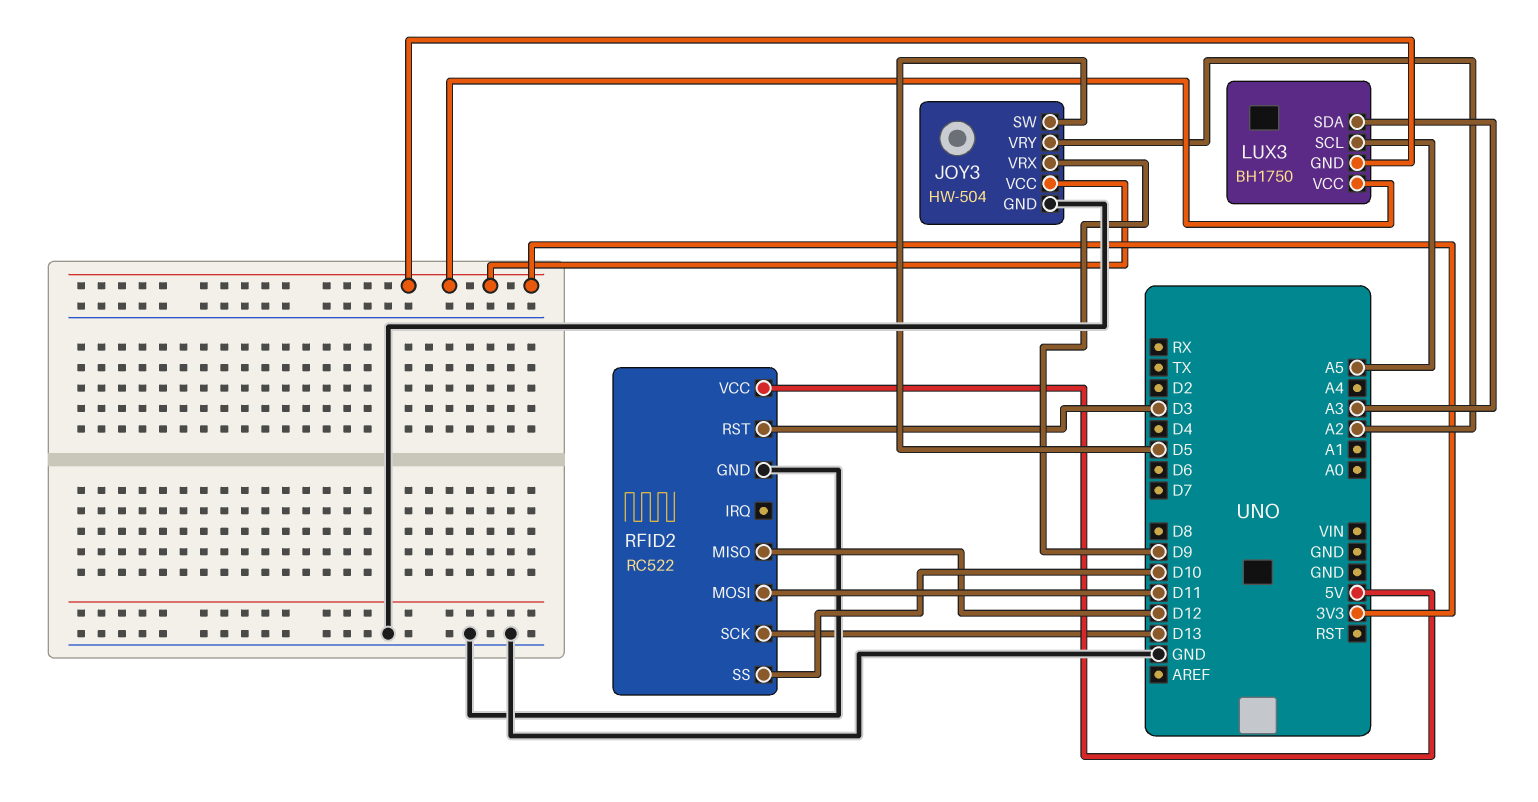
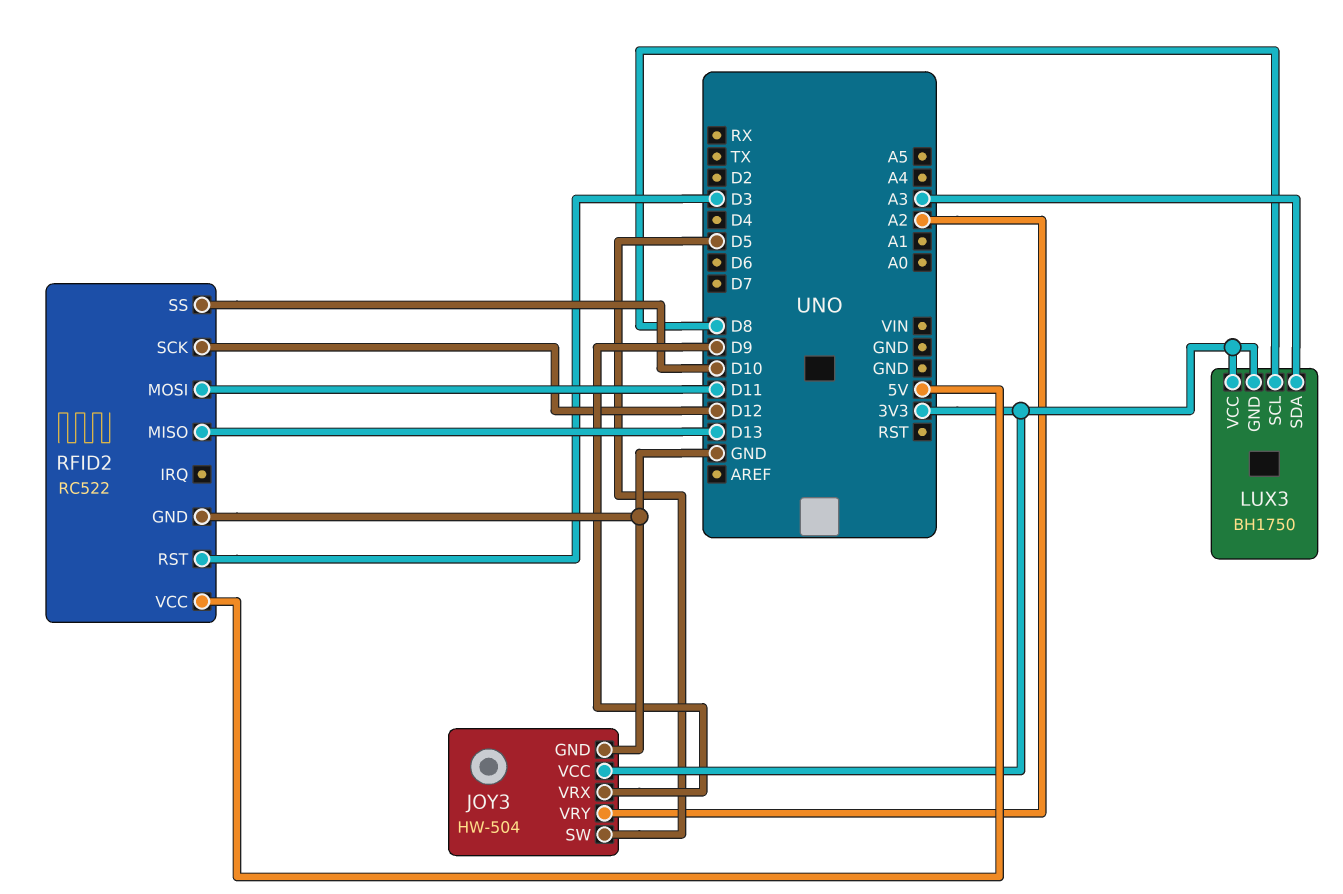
LUX3 pin SCL: A5 -> D8
RFID2 pin MISO: D12 -> D13
RFID2 pin SCK: D13 -> D12

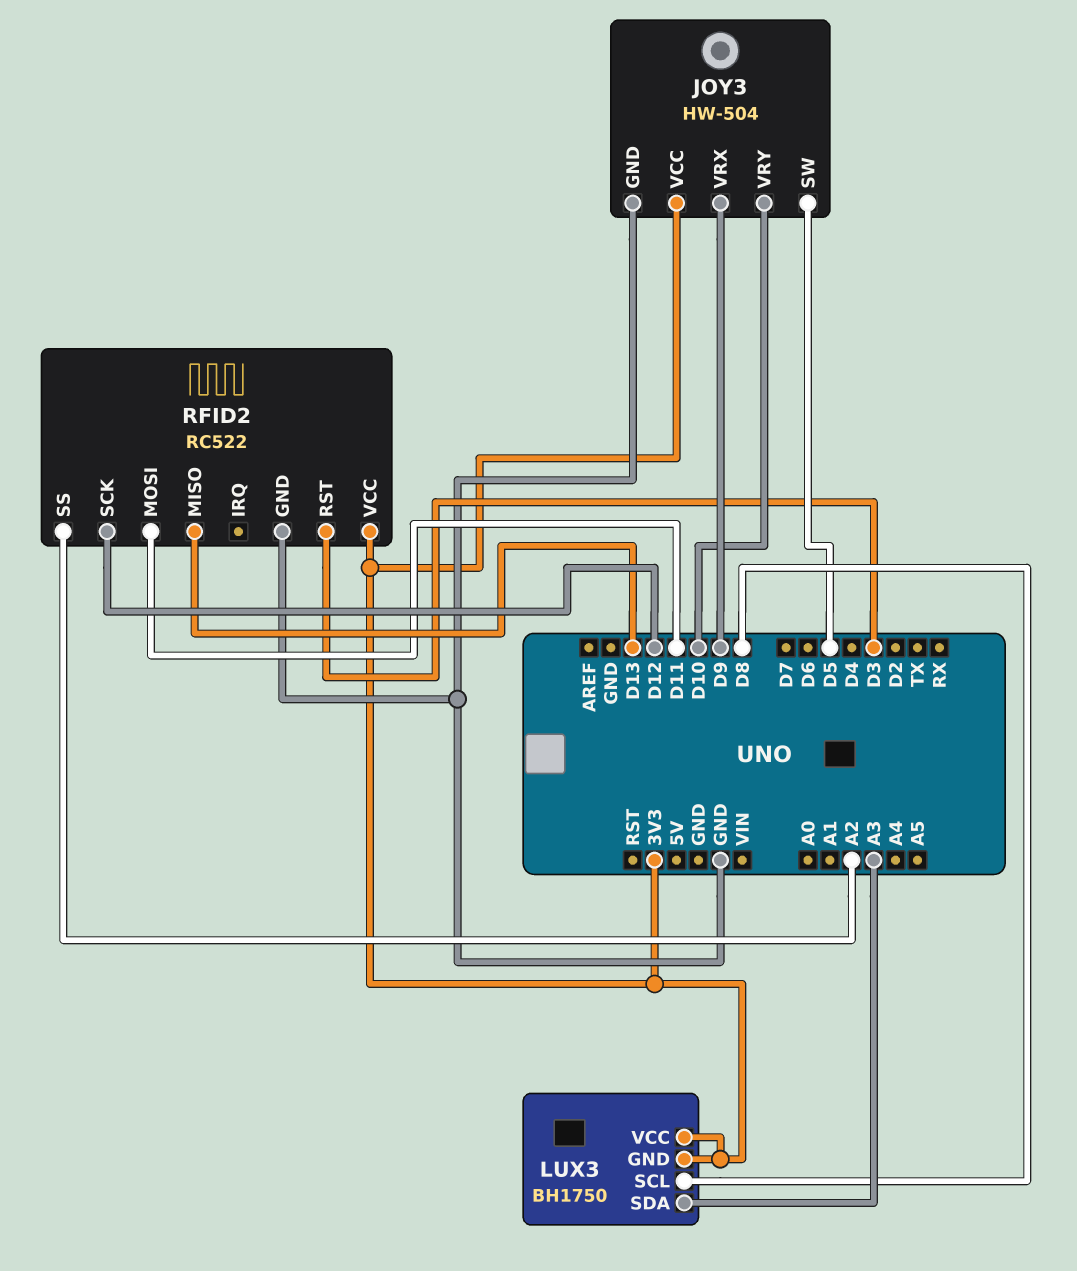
JOY3 pin VRY: A2 -> D10
RFID2 pin SS: D10 -> A2
RFID2 pin VCC: 5V -> 3V3

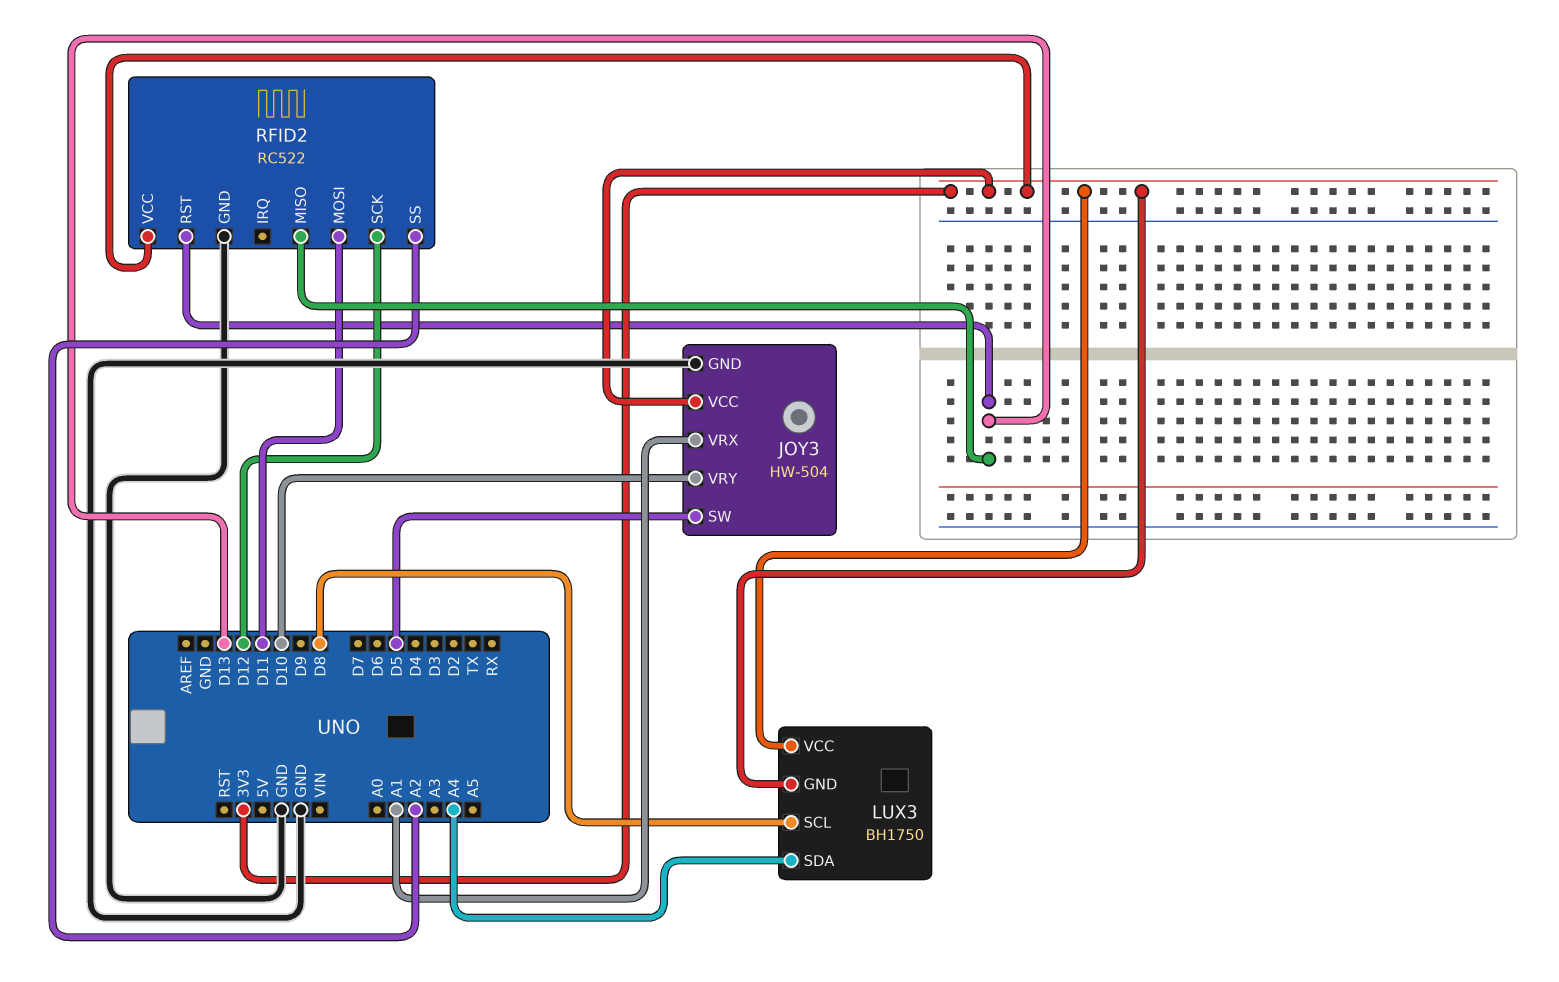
JOY3 pin VRX: D9 -> A1
LUX3 pin SDA: A3 -> A4
RFID2 pin RST: D3 -> D13

